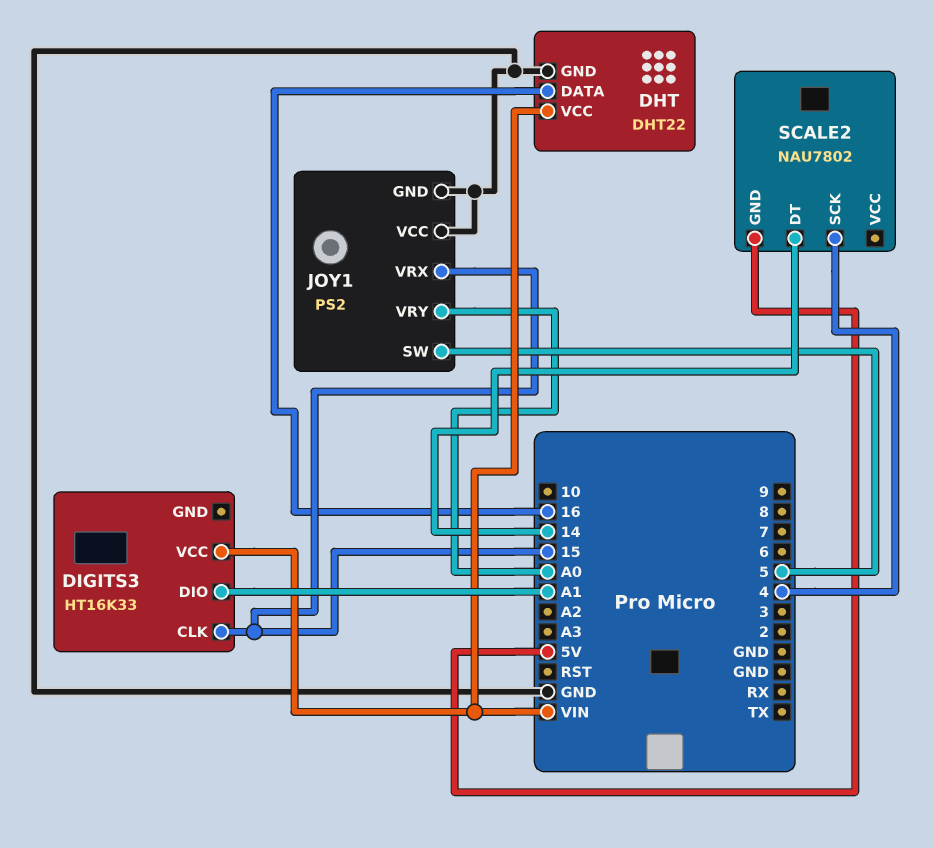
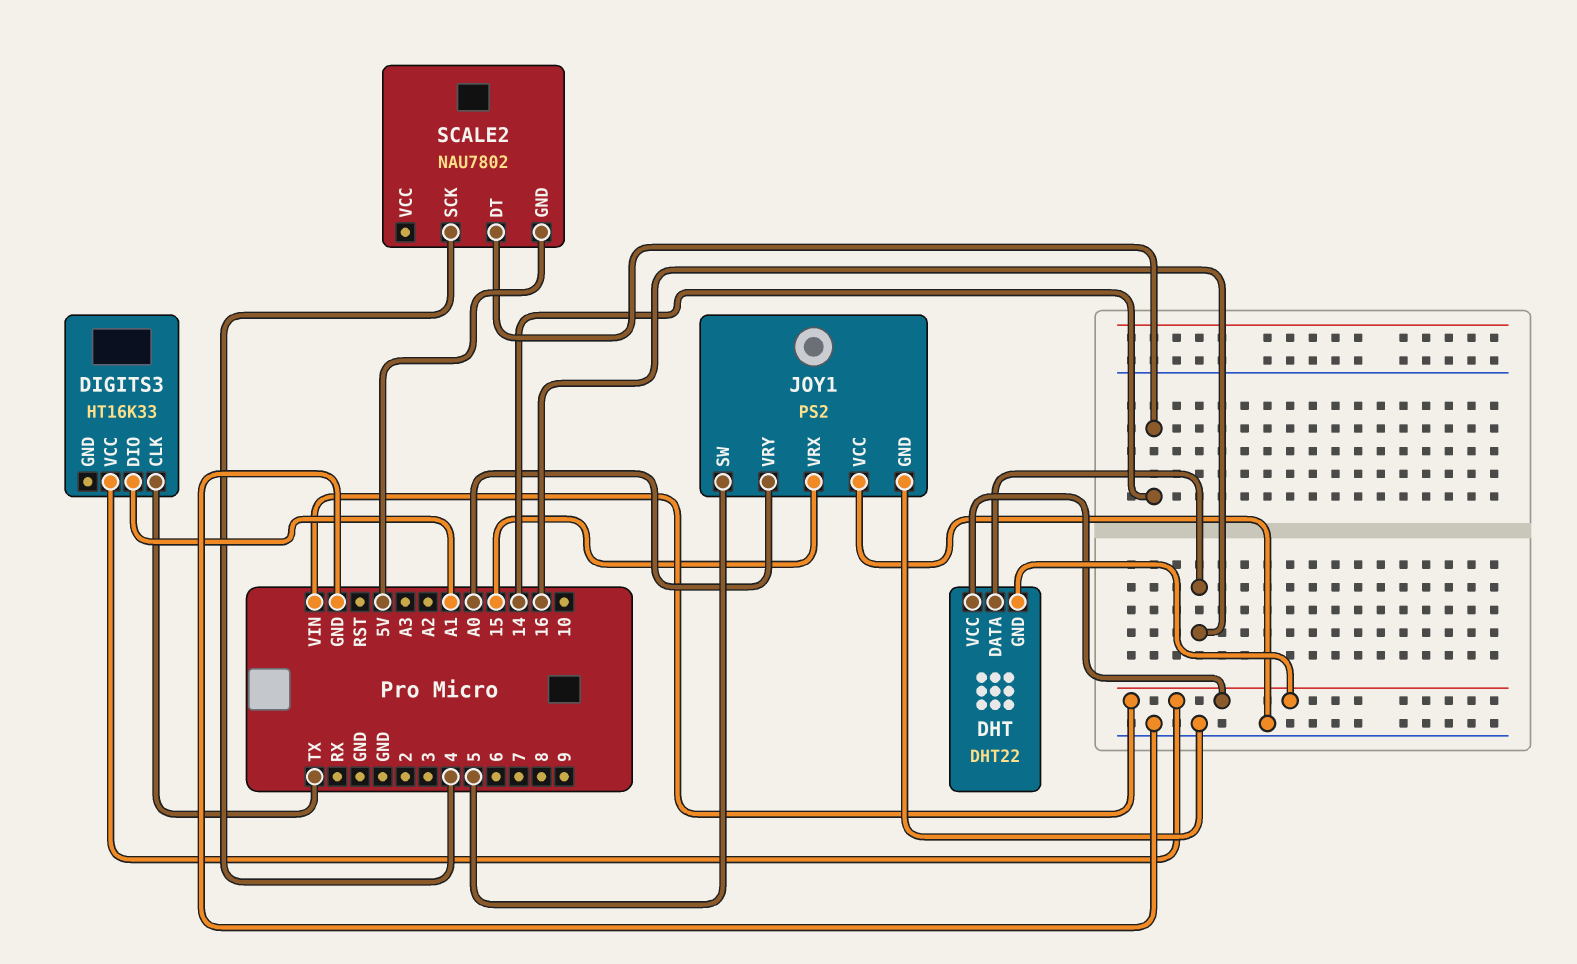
DHT pin GND: GND -> VIN
DIGITS3 pin CLK: 15 -> TX

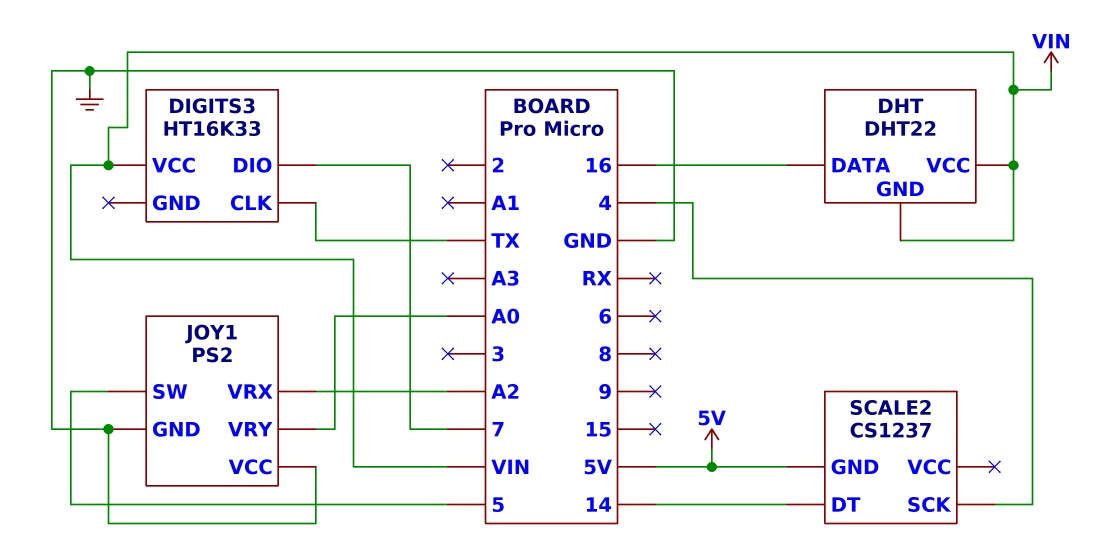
DIGITS3 pin DIO: A1 -> 7
JOY1 pin VRX: 15 -> A2
SCALE2: NAU7802 -> CS1237

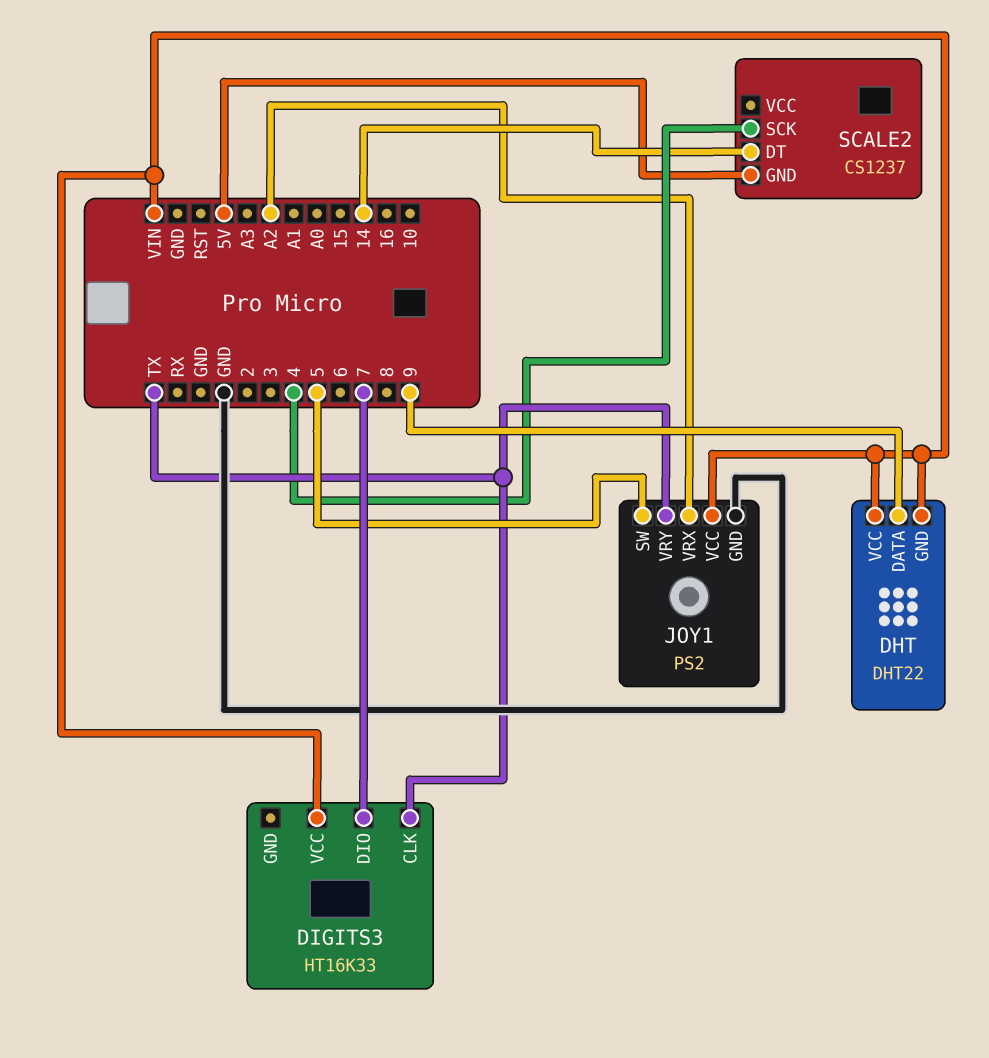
DHT pin DATA: 16 -> 9
JOY1 pin VCC: GND -> VIN
JOY1 pin VRY: A0 -> TX

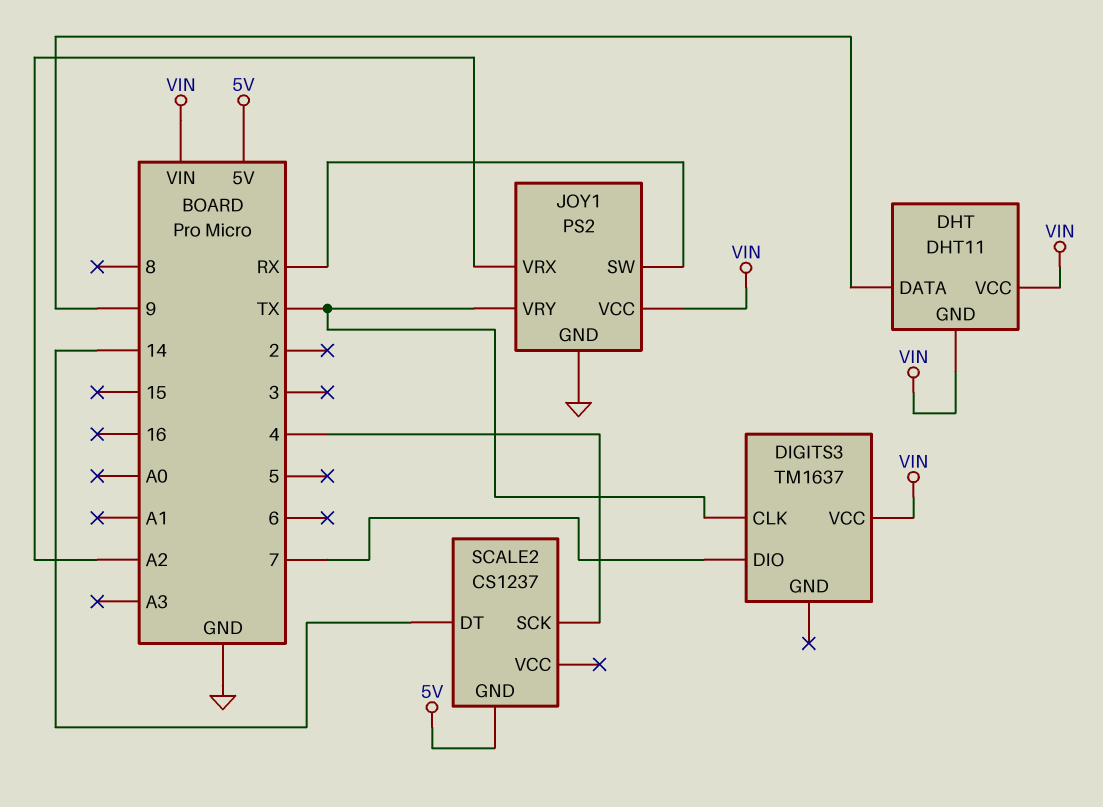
DHT: DHT22 -> DHT11
DIGITS3: HT16K33 -> TM1637
JOY1 pin SW: 5 -> RX

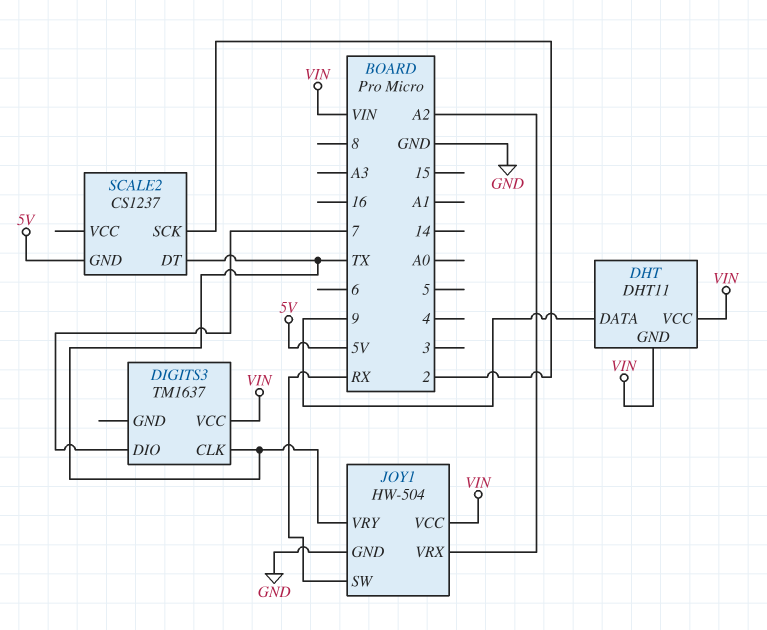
JOY1: PS2 -> HW-504
SCALE2 pin DT: 14 -> TX
SCALE2 pin SCK: 4 -> 2

